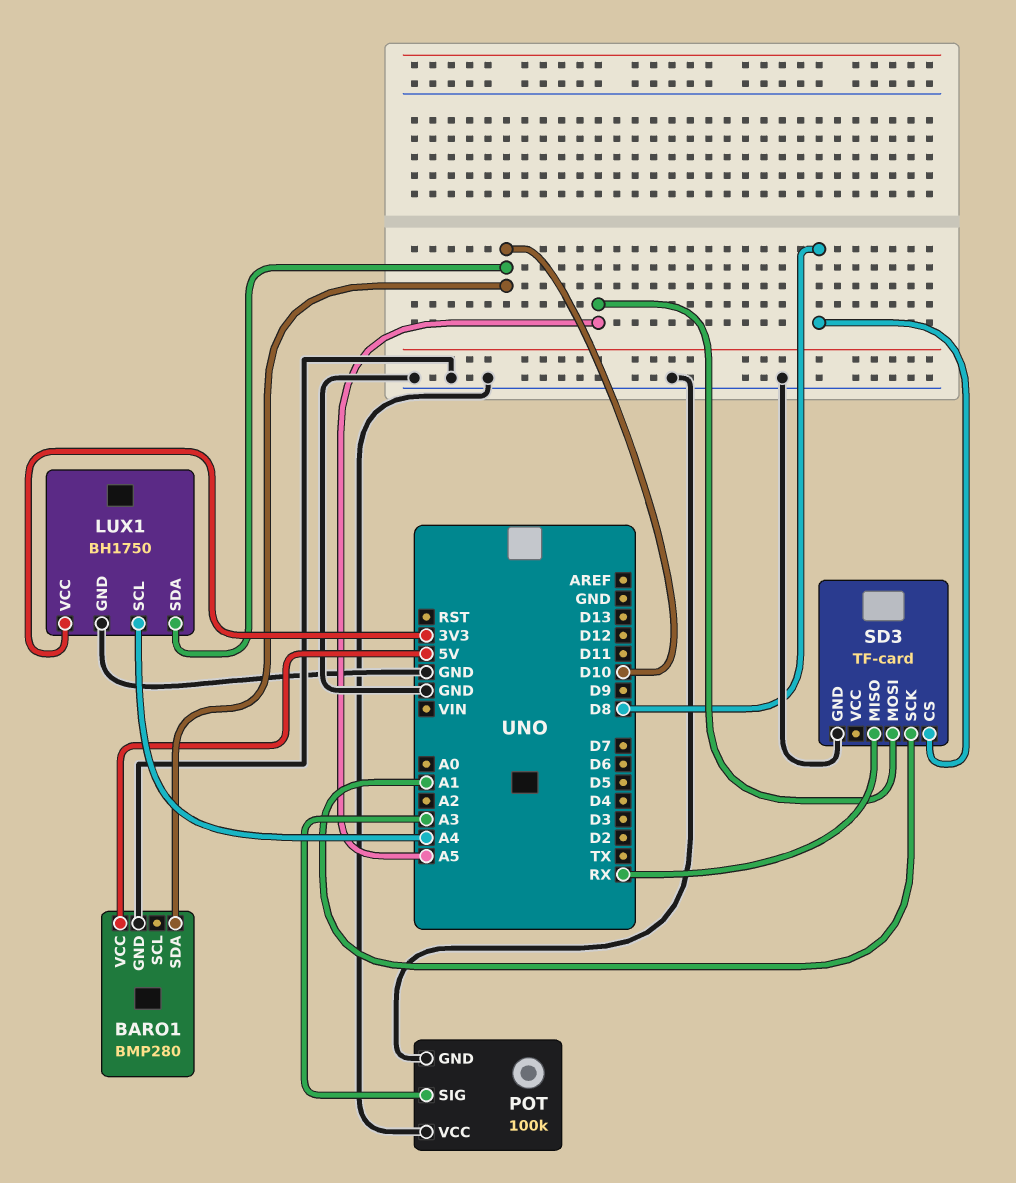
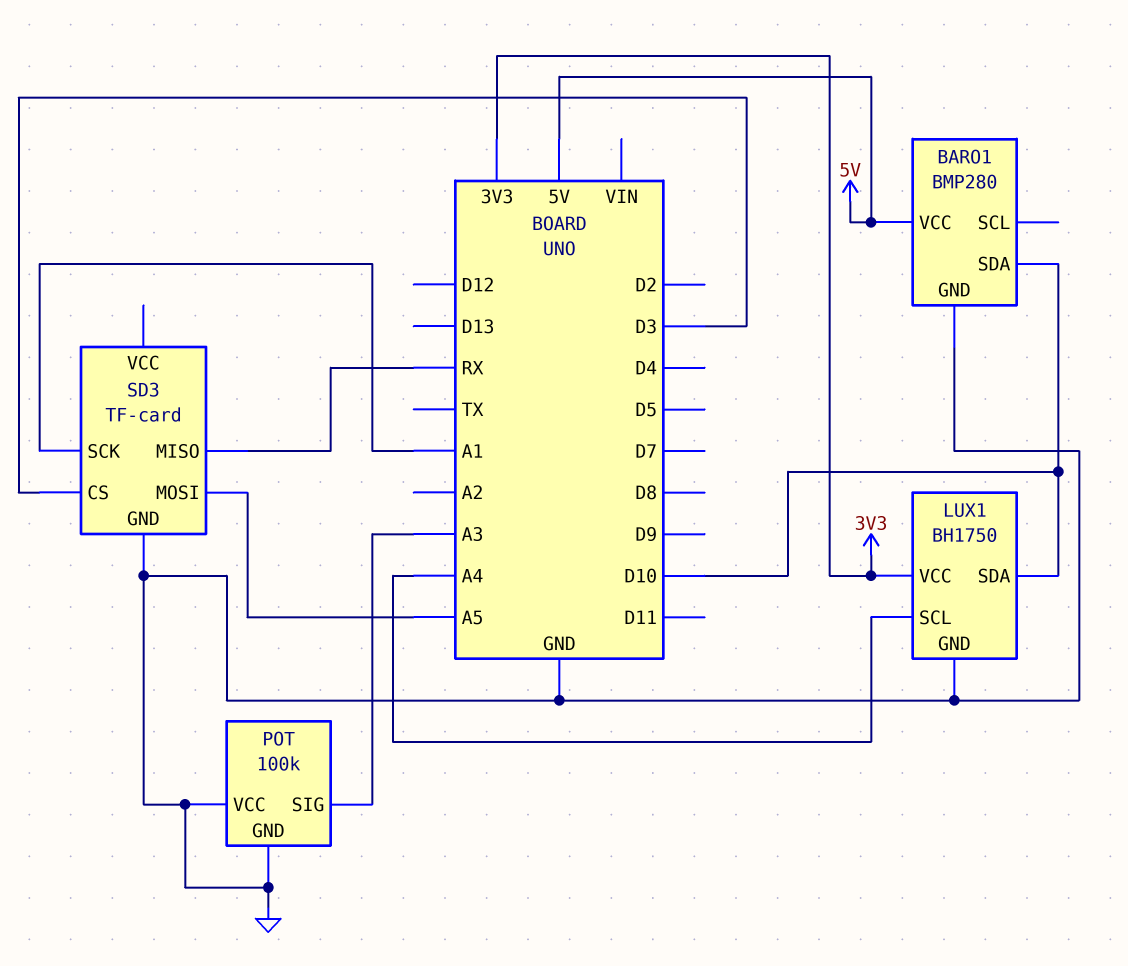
SD3 pin CS: D8 -> D3

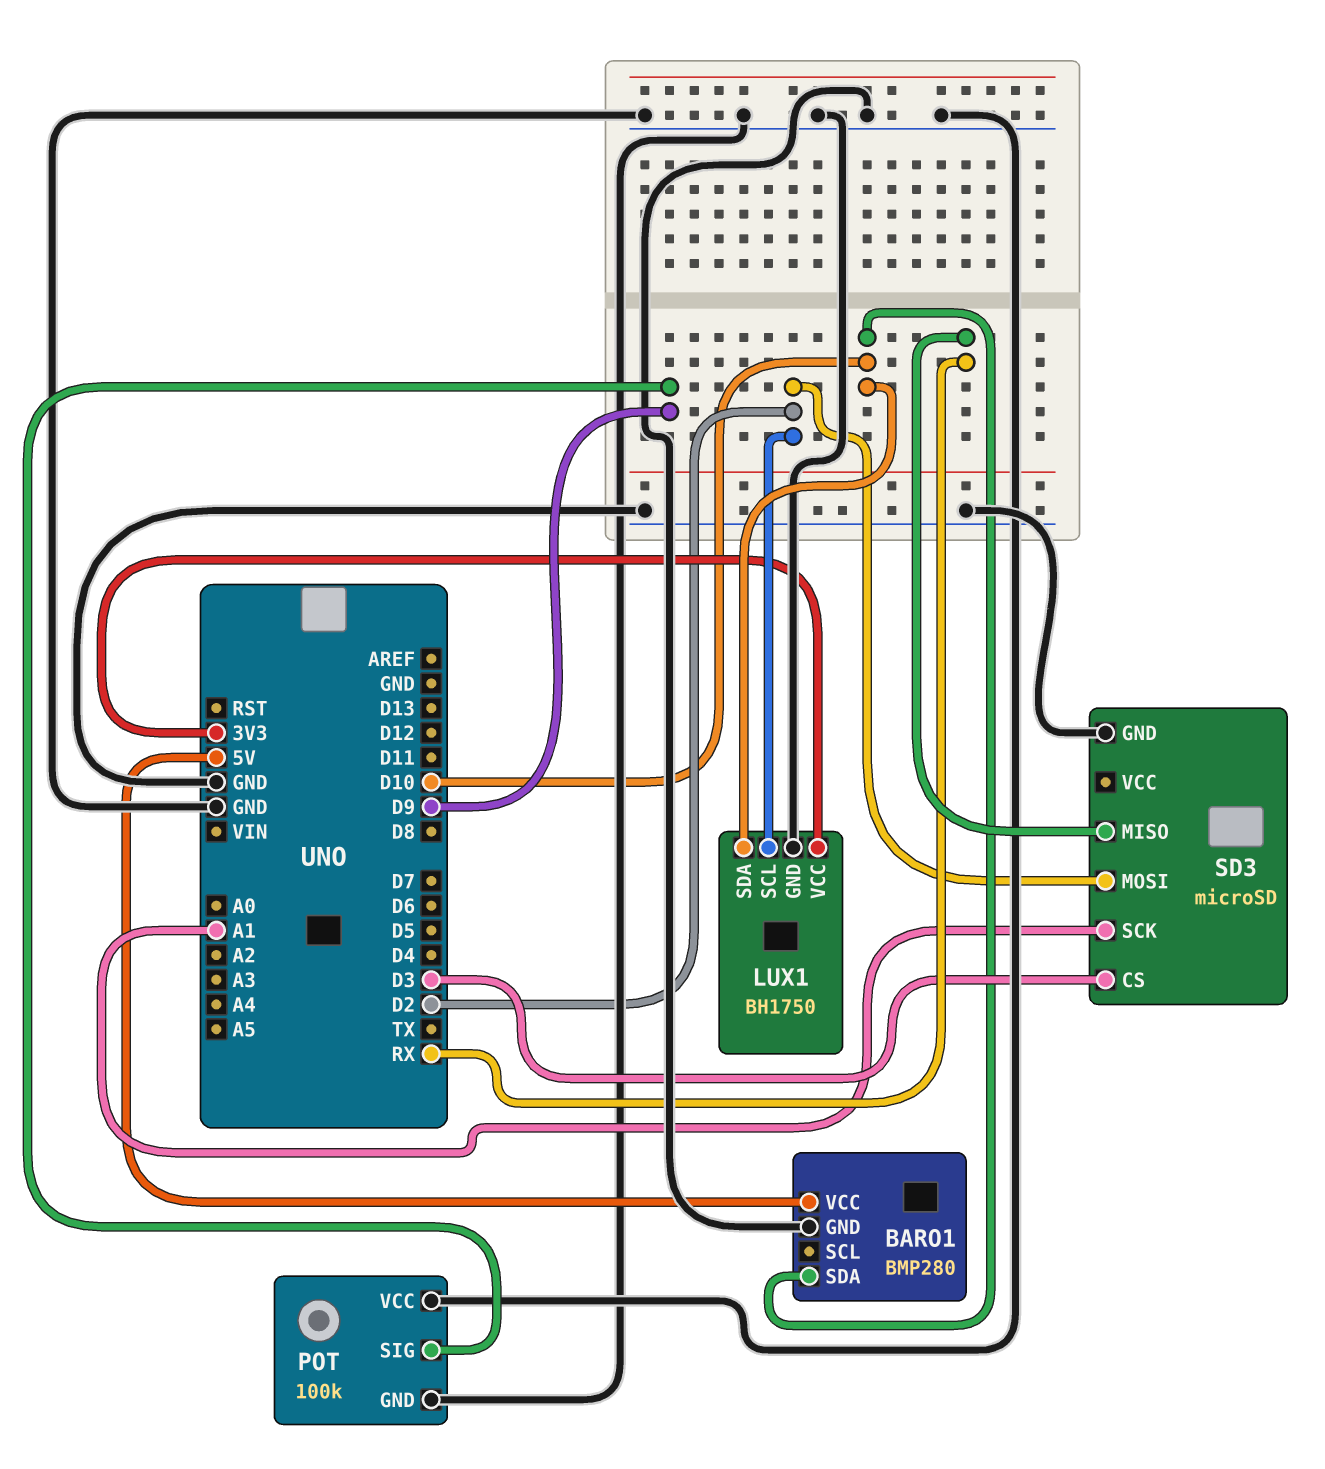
LUX1 pin SCL: A4 -> D2
POT pin SIG: A3 -> D9
SD3: TF-card -> microSD
SD3 pin MOSI: A5 -> D2

